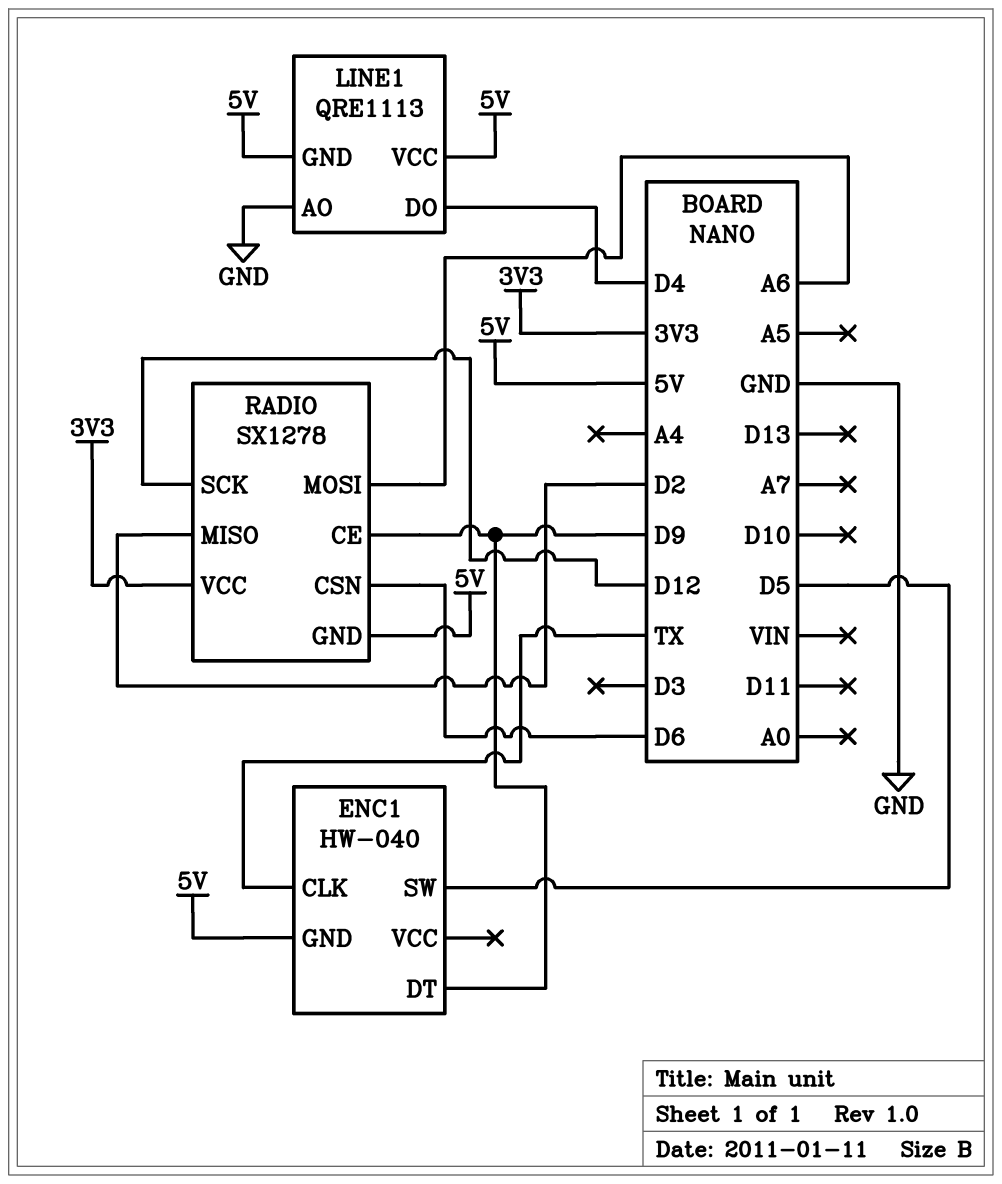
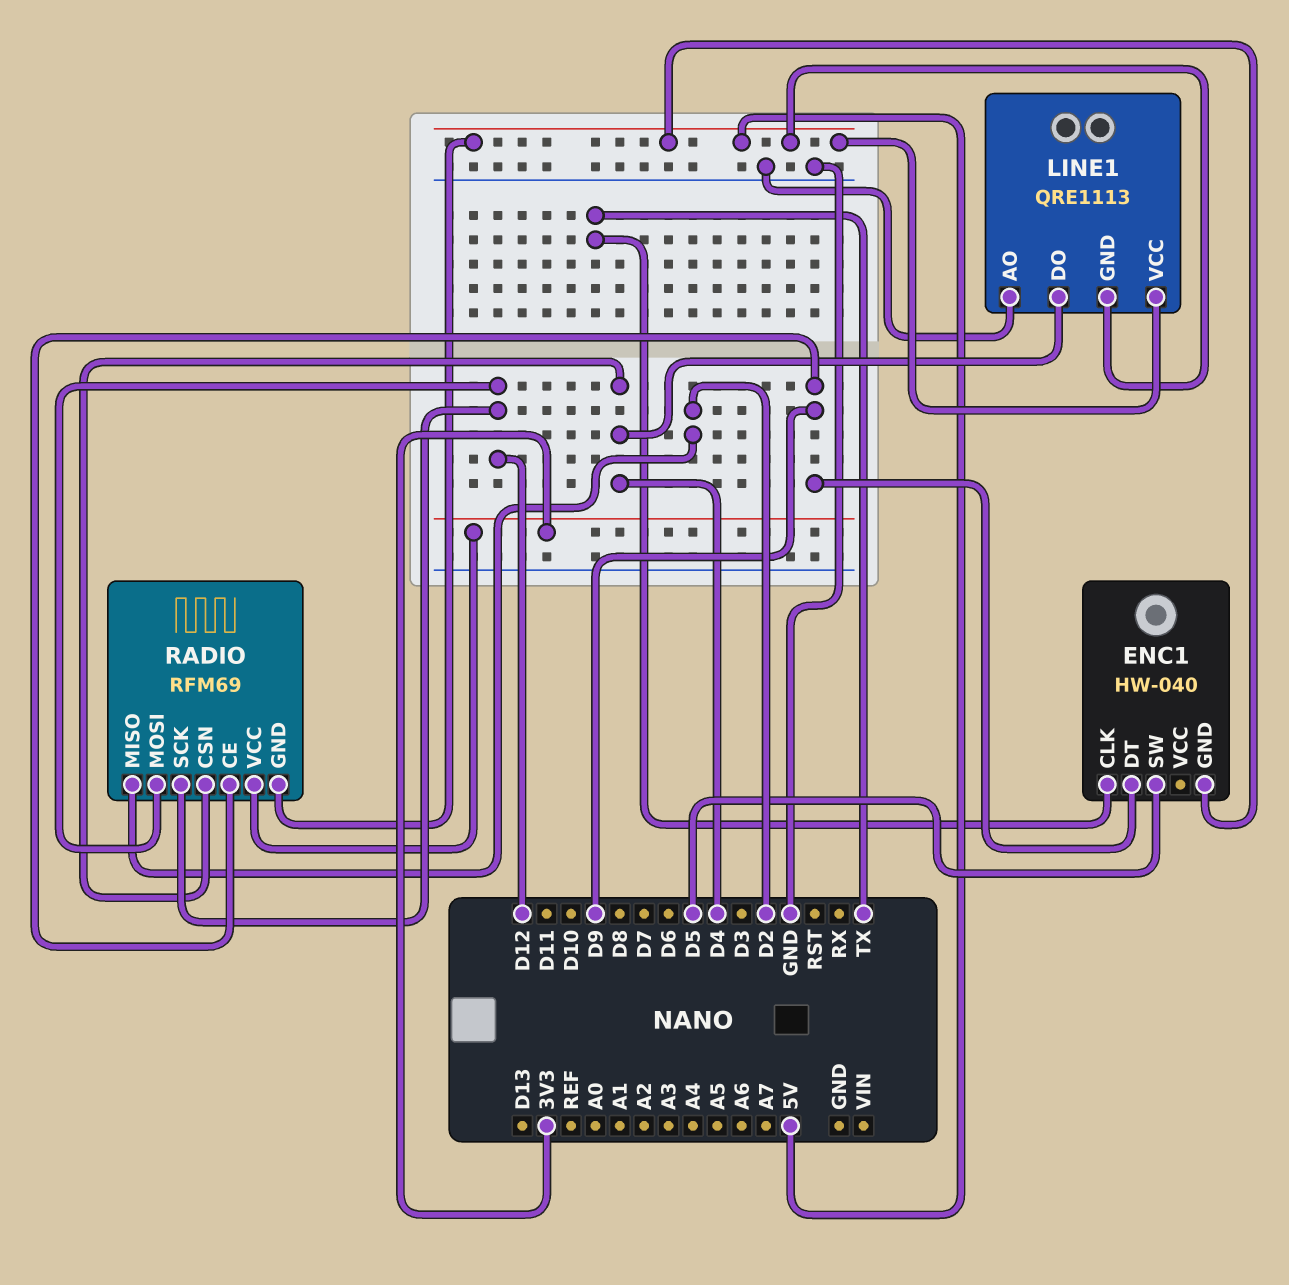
RADIO: SX1278 -> RFM69
RADIO pin CSN: D6 -> D4
RADIO pin MOSI: A6 -> D12

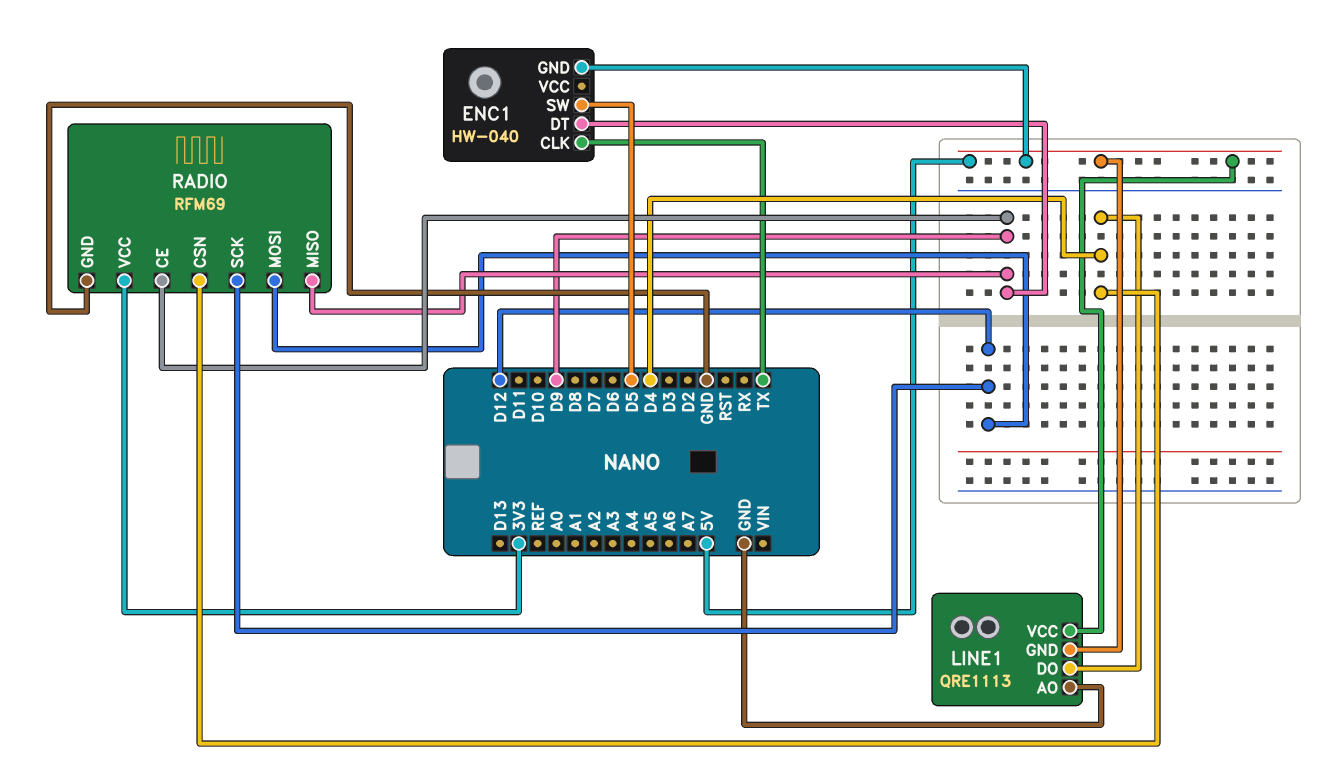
RADIO pin GND: 5V -> GND
RADIO pin MISO: D2 -> D9

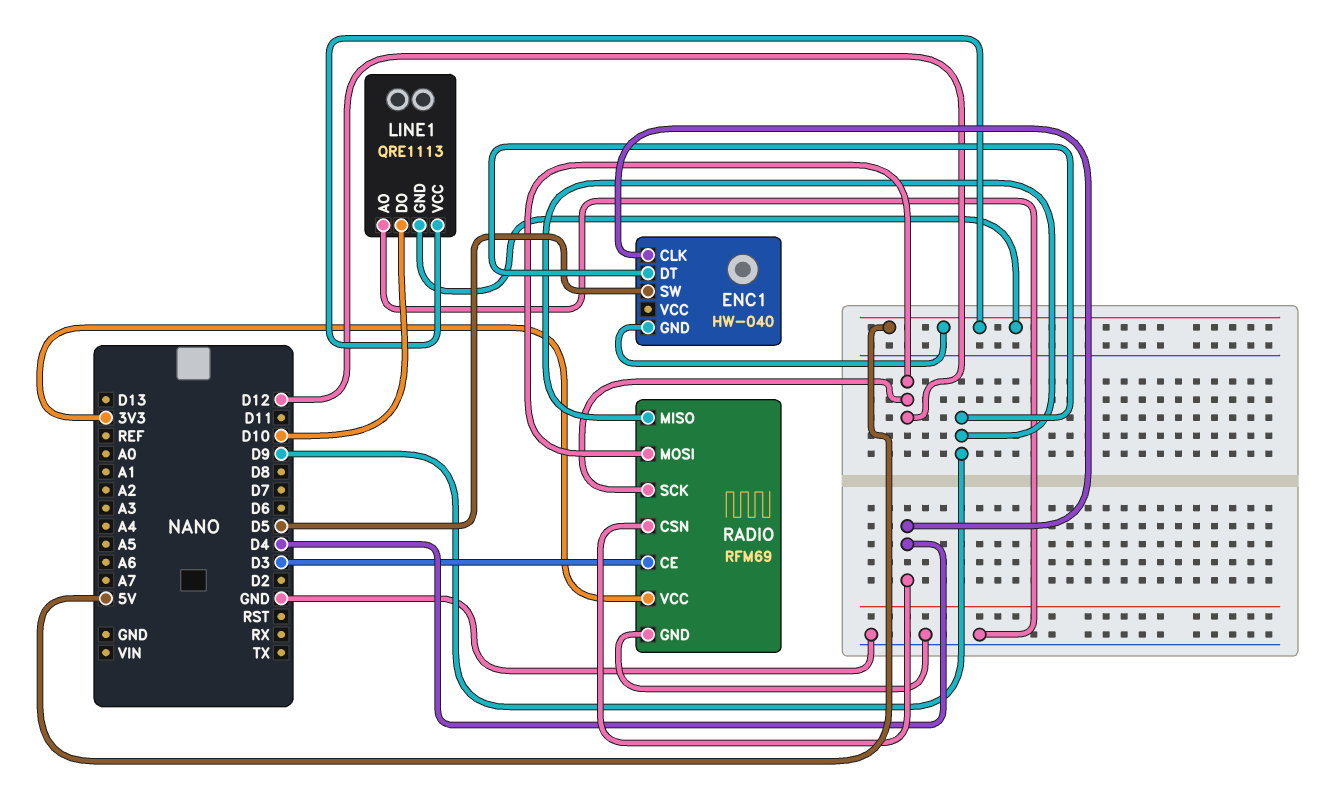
ENC1 pin CLK: TX -> D4
LINE1 pin DO: D4 -> D10
RADIO pin CE: D9 -> D3

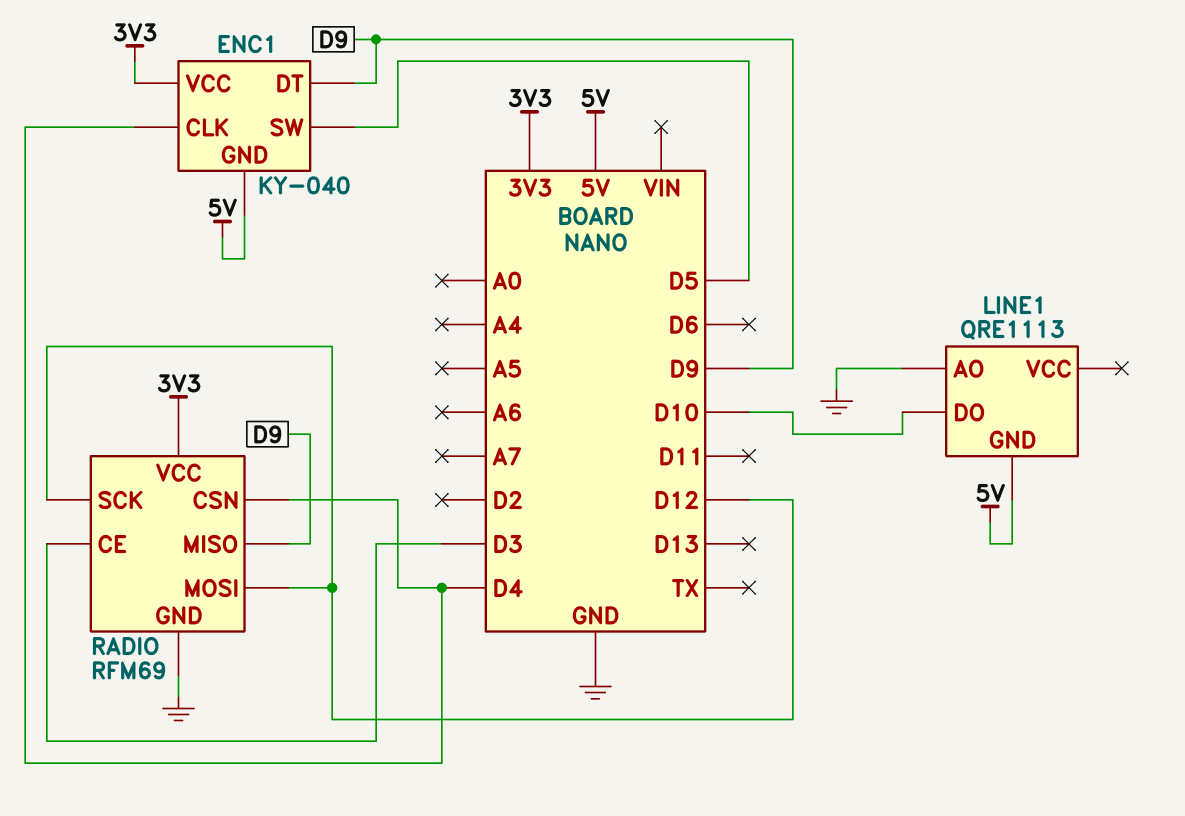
ENC1: HW-040 -> KY-040
ENC1 pin VCC: none -> 3V3
LINE1 pin VCC: 5V -> none

